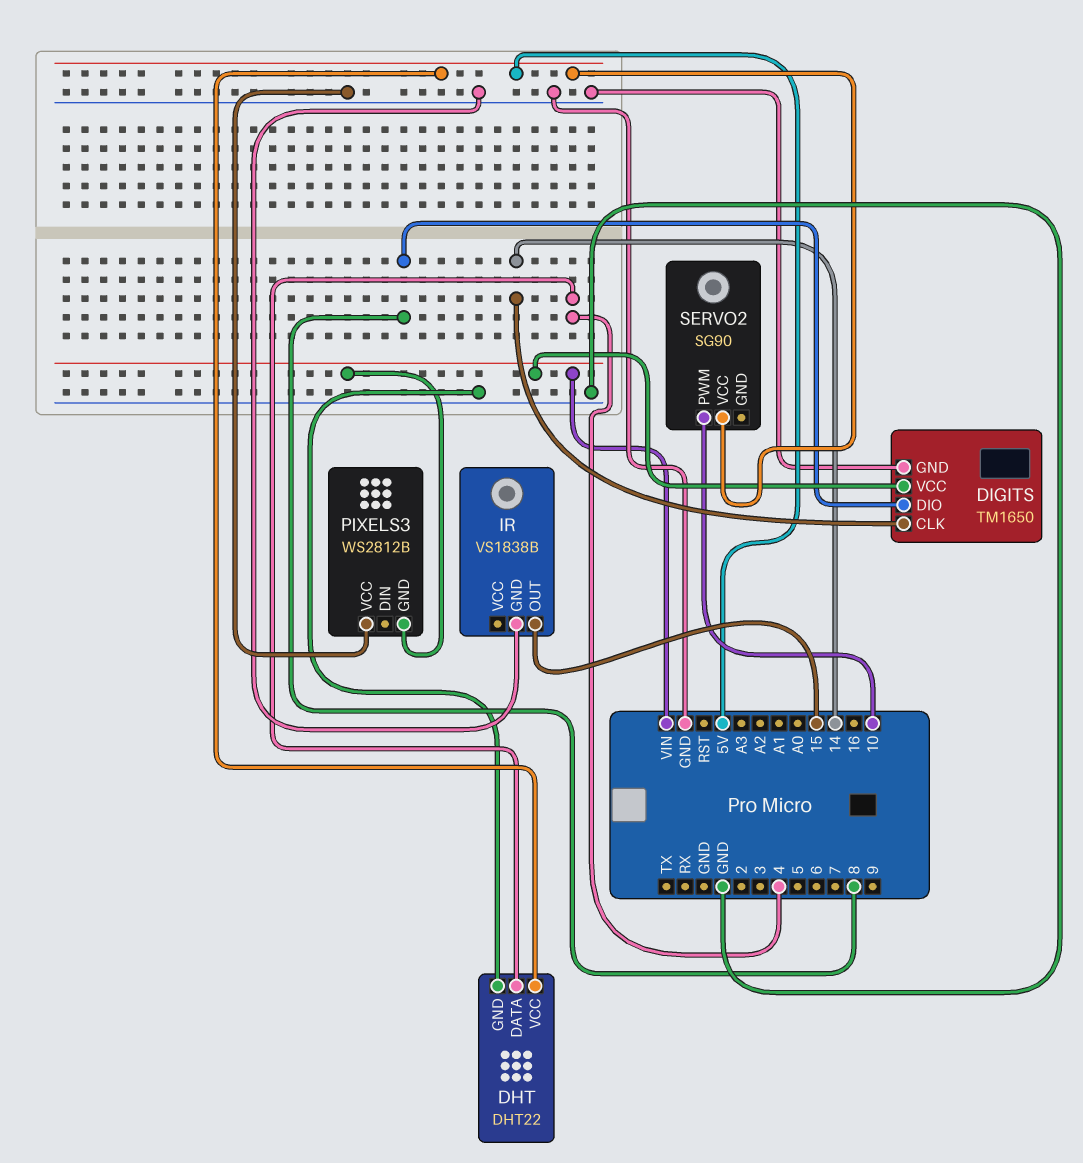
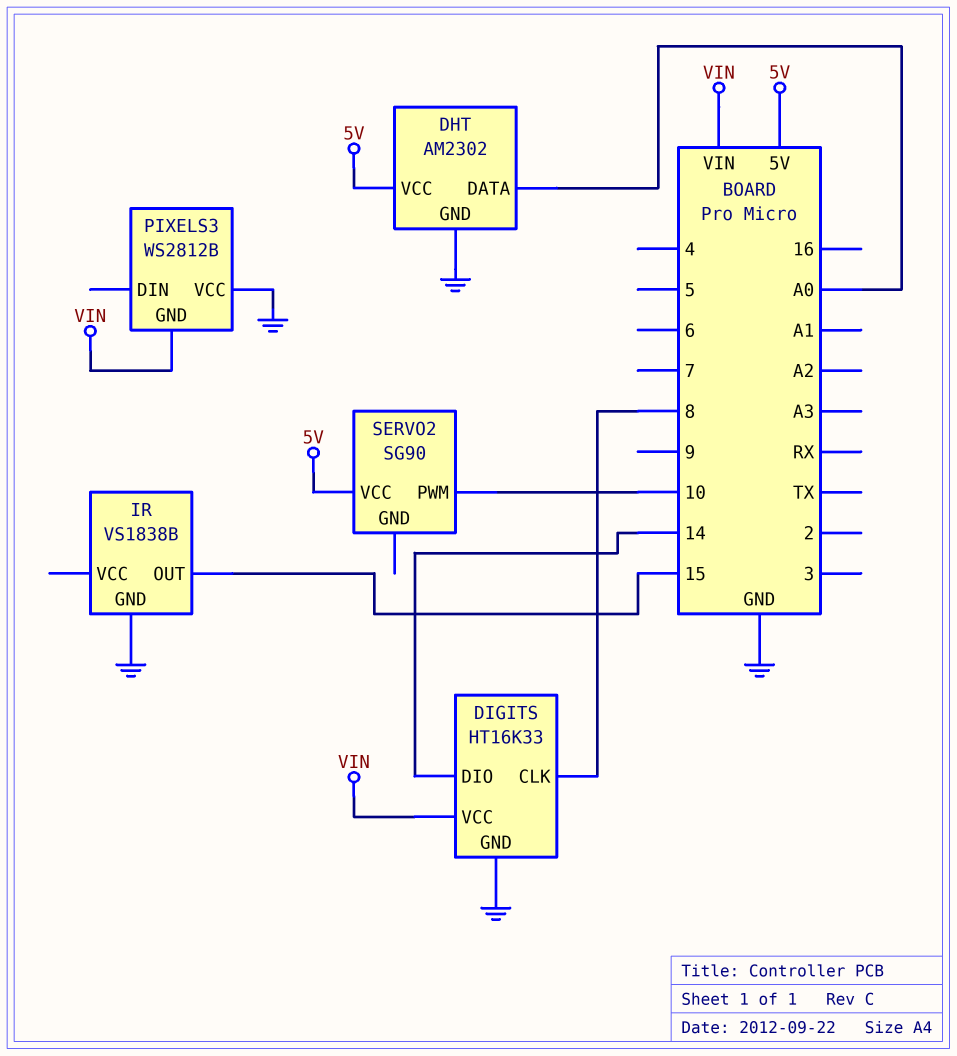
DHT: DHT22 -> AM2302
DHT pin DATA: 4 -> A0
DIGITS: TM1650 -> HT16K33
DIGITS pin CLK: 14 -> 8
DIGITS pin DIO: 8 -> 14

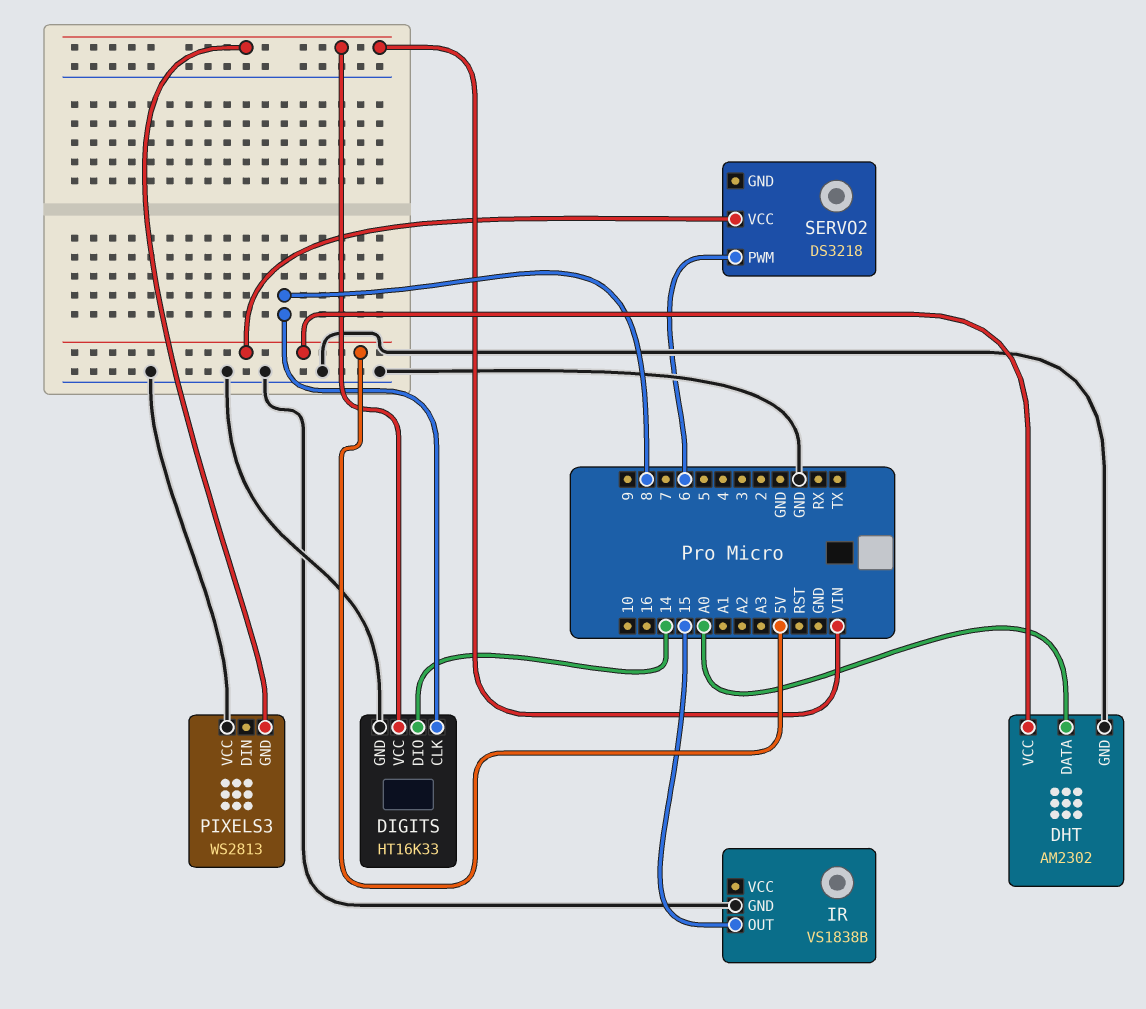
PIXELS3: WS2812B -> WS2813
SERVO2: SG90 -> DS3218
SERVO2 pin PWM: 10 -> 6

